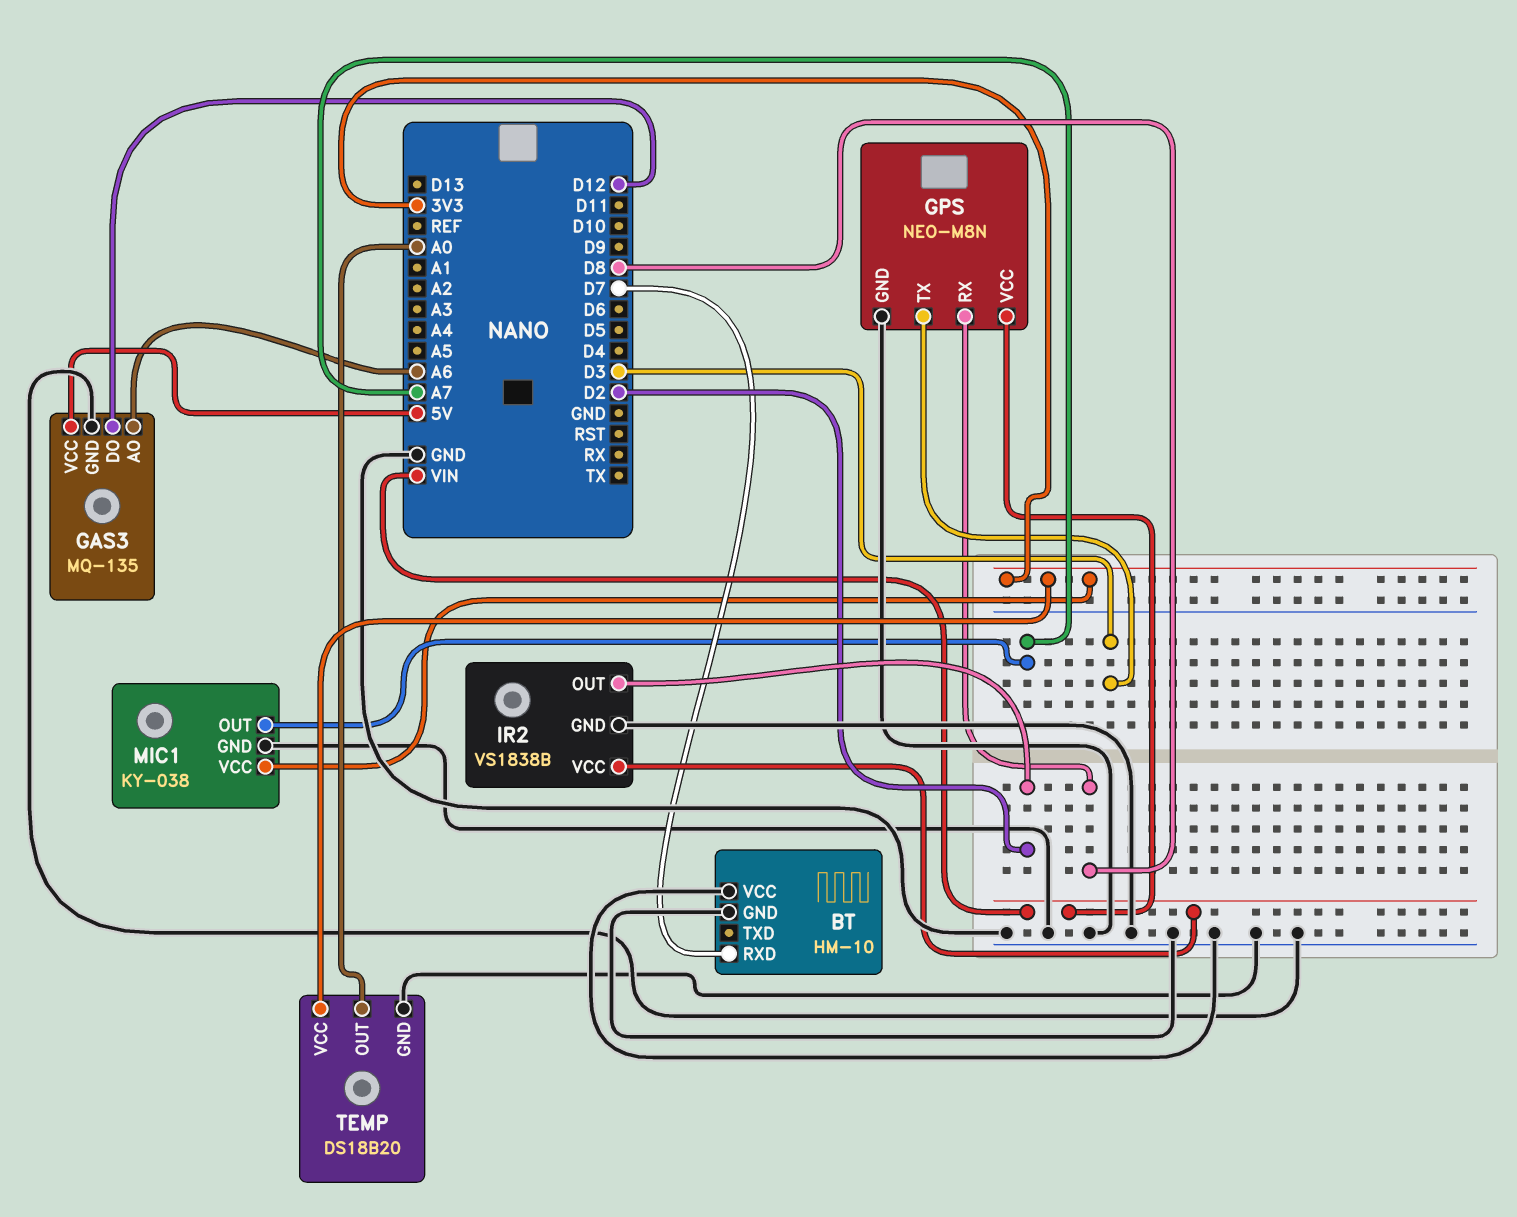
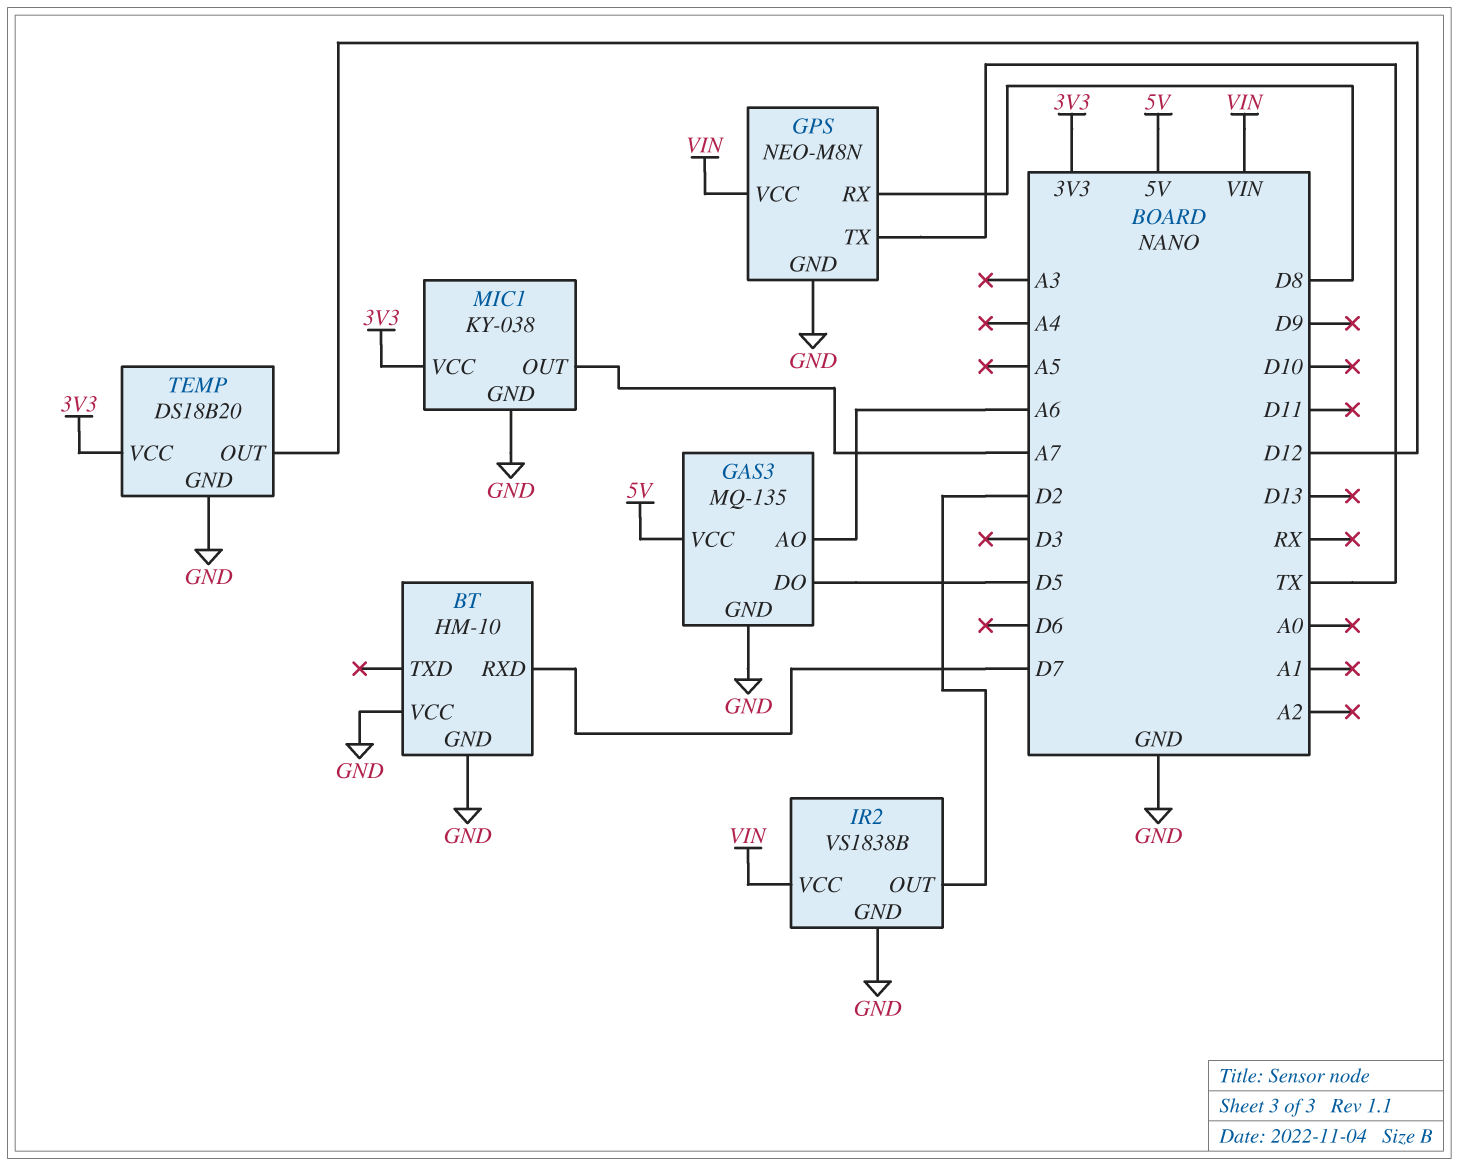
GAS3 pin DO: D12 -> D5
GPS pin TX: D3 -> TX
TEMP pin OUT: A0 -> D12

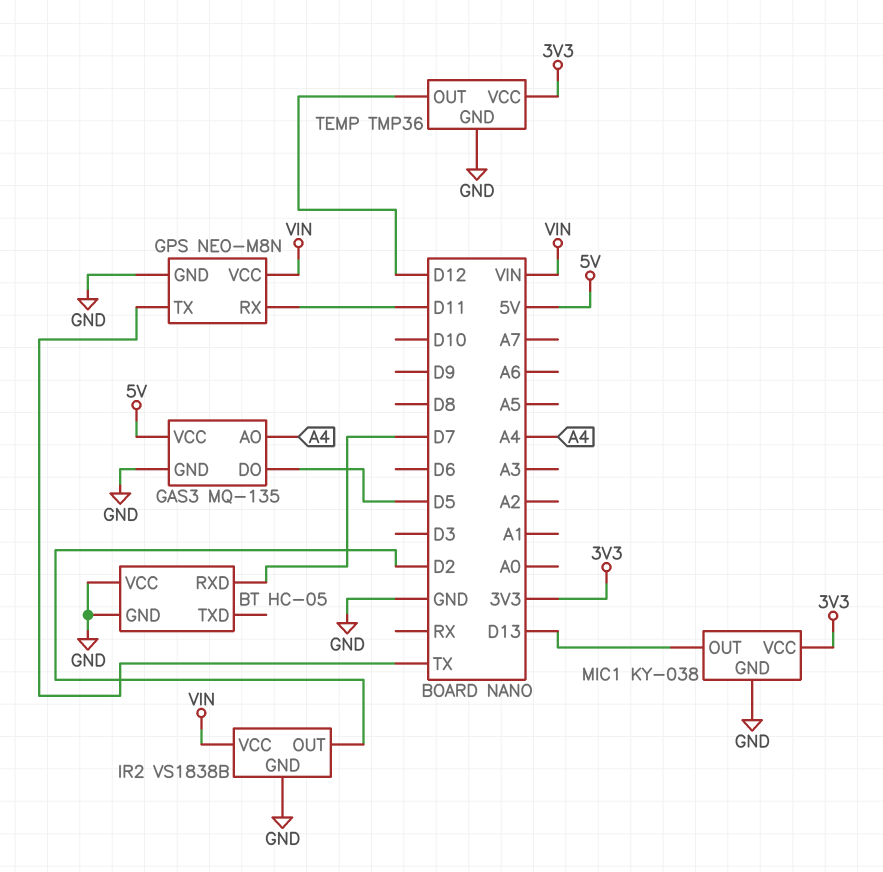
BT: HM-10 -> HC-05
GAS3 pin AO: A6 -> A4
GPS pin RX: D8 -> D11
MIC1 pin OUT: A7 -> D13
TEMP: DS18B20 -> TMP36

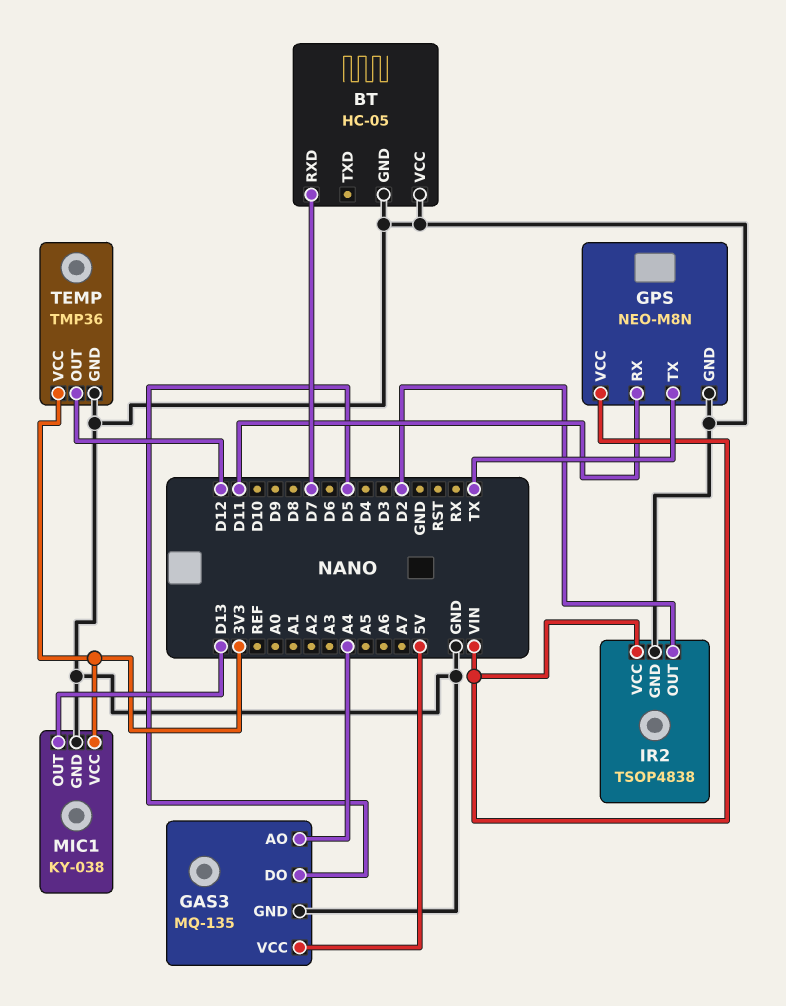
IR2: VS1838B -> TSOP4838

